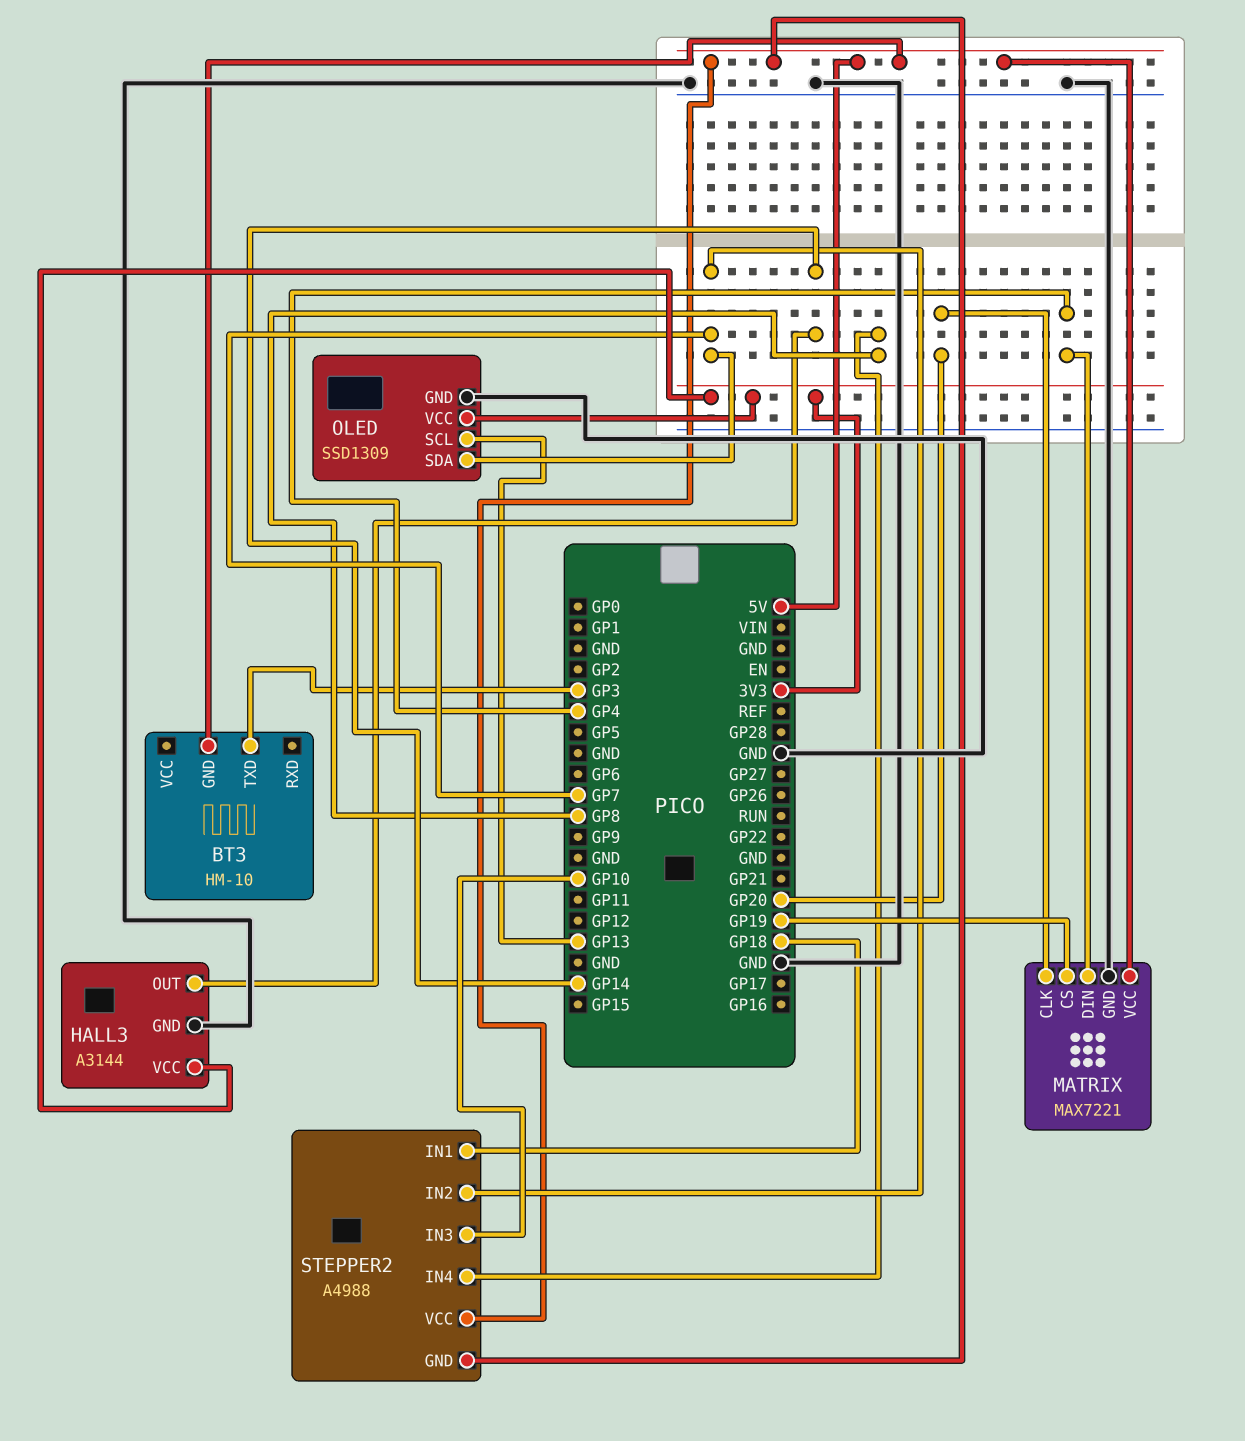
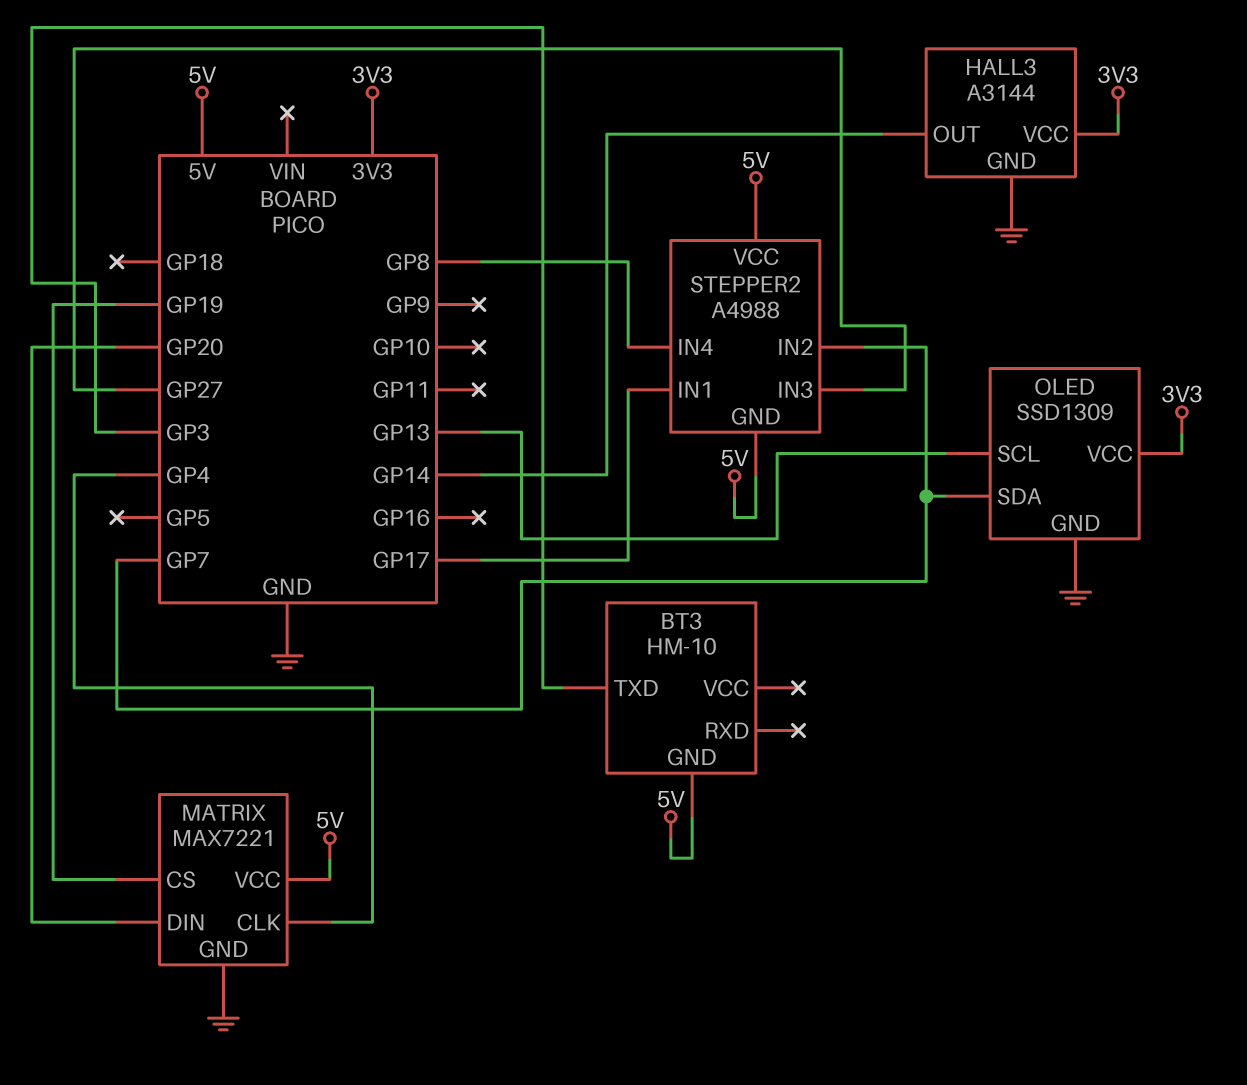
MATRIX pin CLK: GP20 -> GP4
MATRIX pin DIN: GP4 -> GP20
STEPPER2 pin IN1: GP18 -> GP17
STEPPER2 pin IN3: GP10 -> GP27

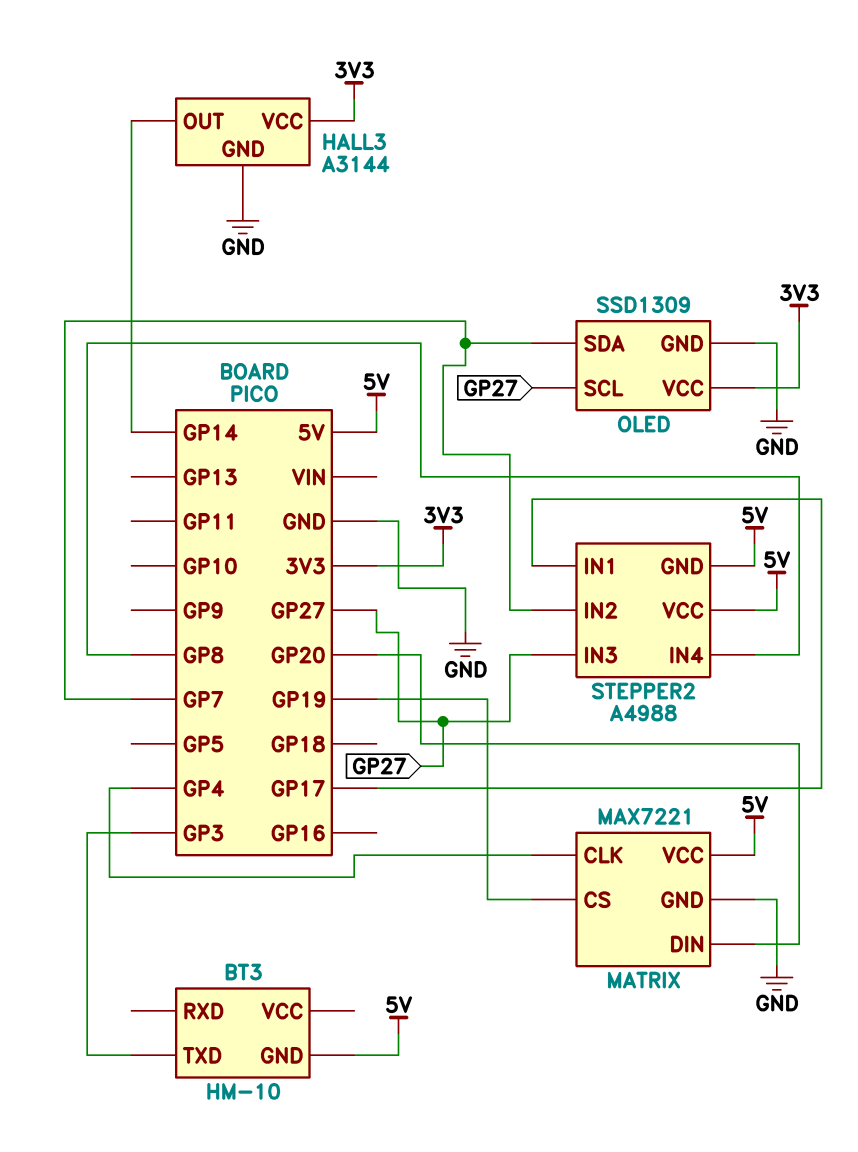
OLED pin SCL: GP13 -> GP27

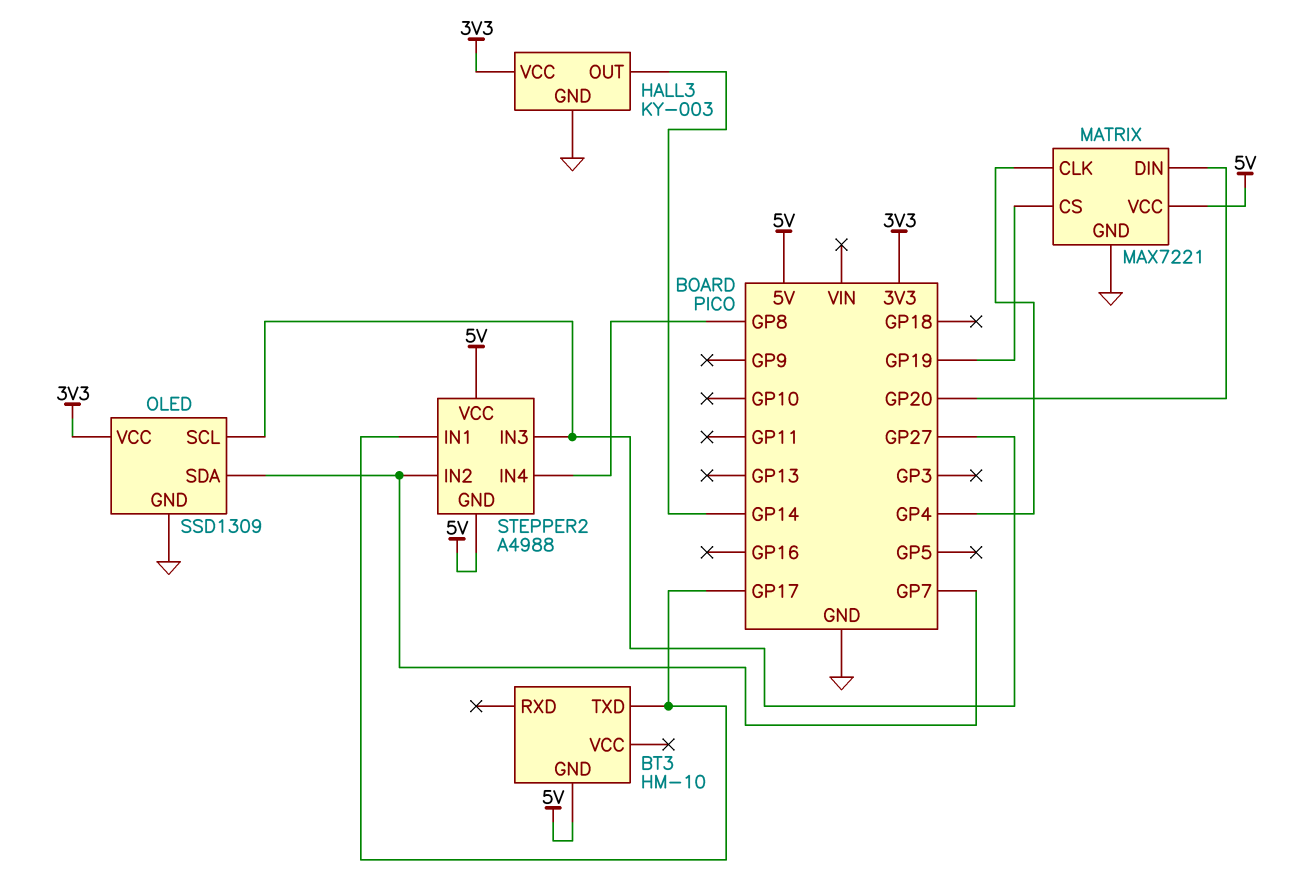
BT3 pin TXD: GP3 -> GP17
HALL3: A3144 -> KY-003

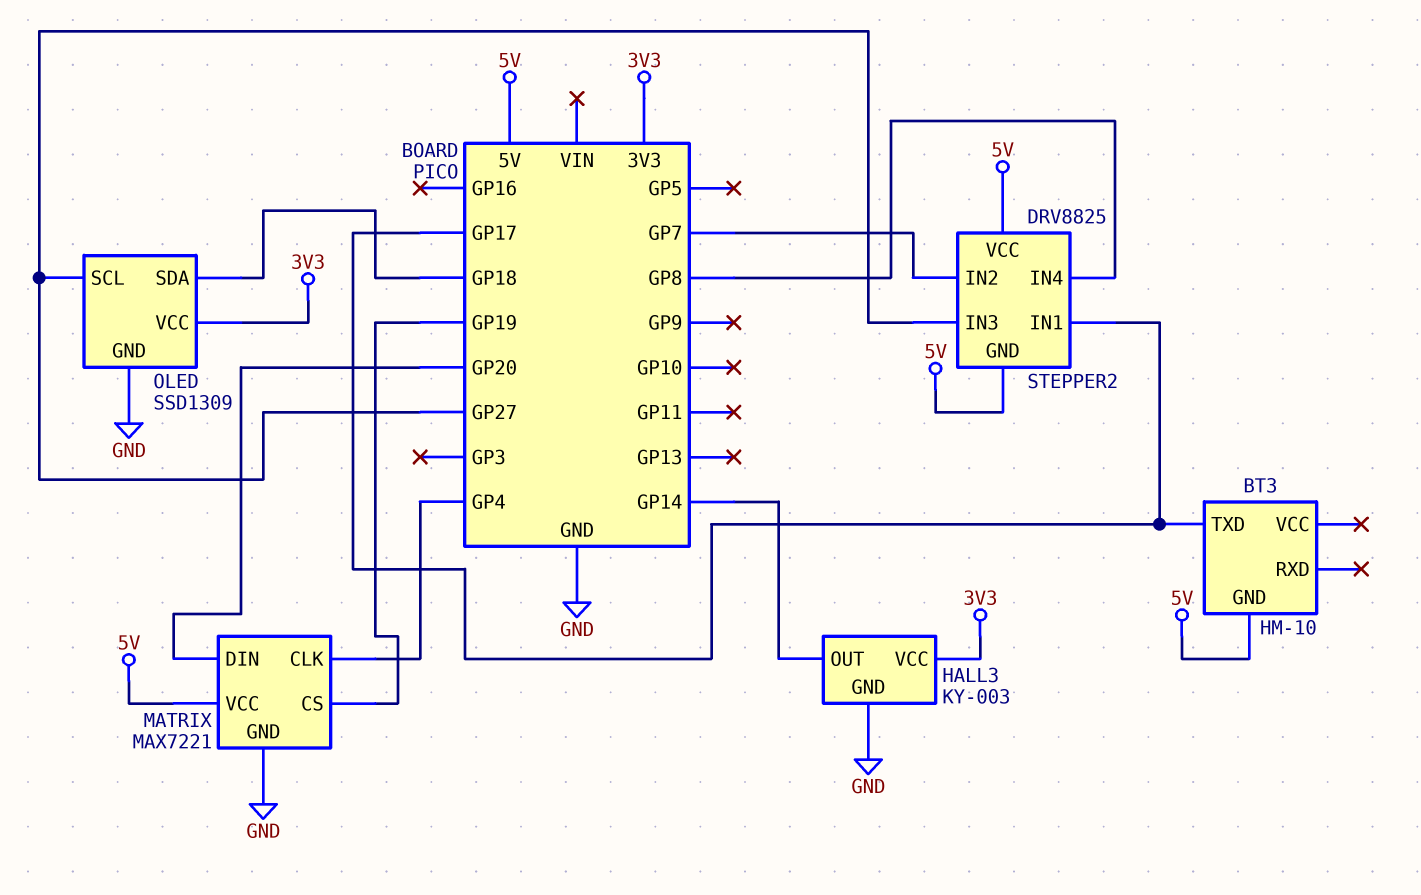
OLED pin SDA: GP7 -> GP18
STEPPER2: A4988 -> DRV8825

